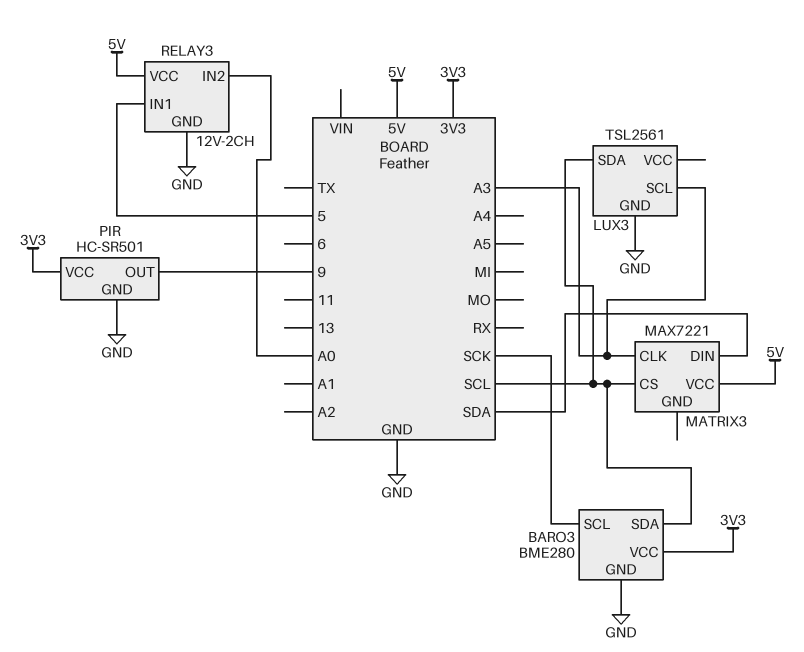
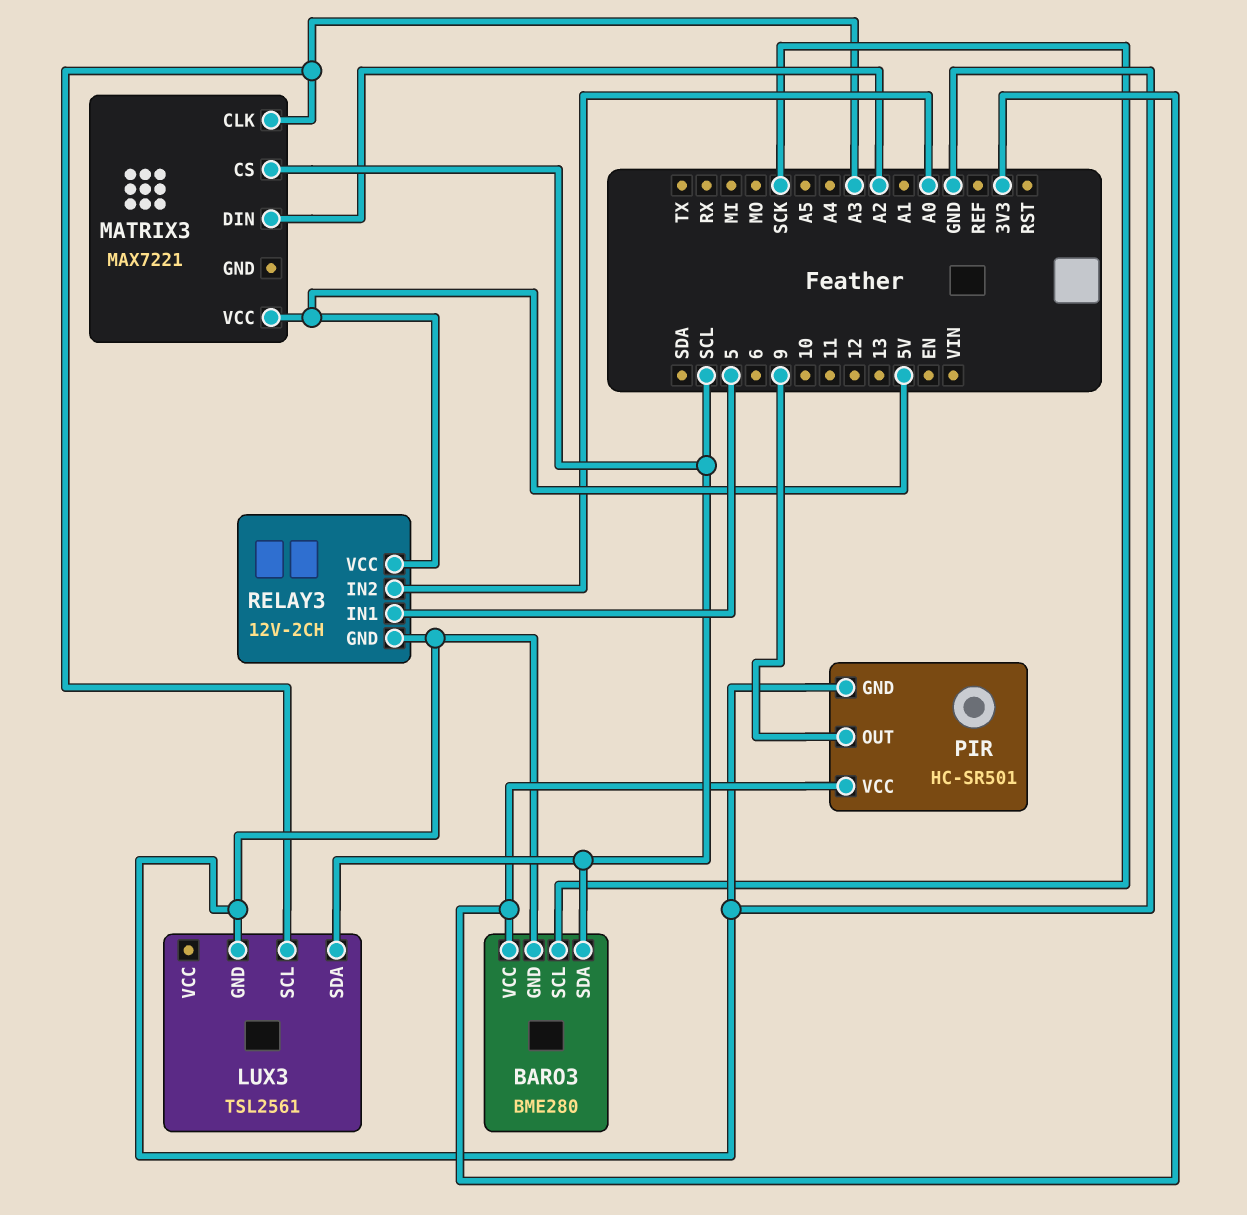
MATRIX3 pin DIN: SDA -> A2

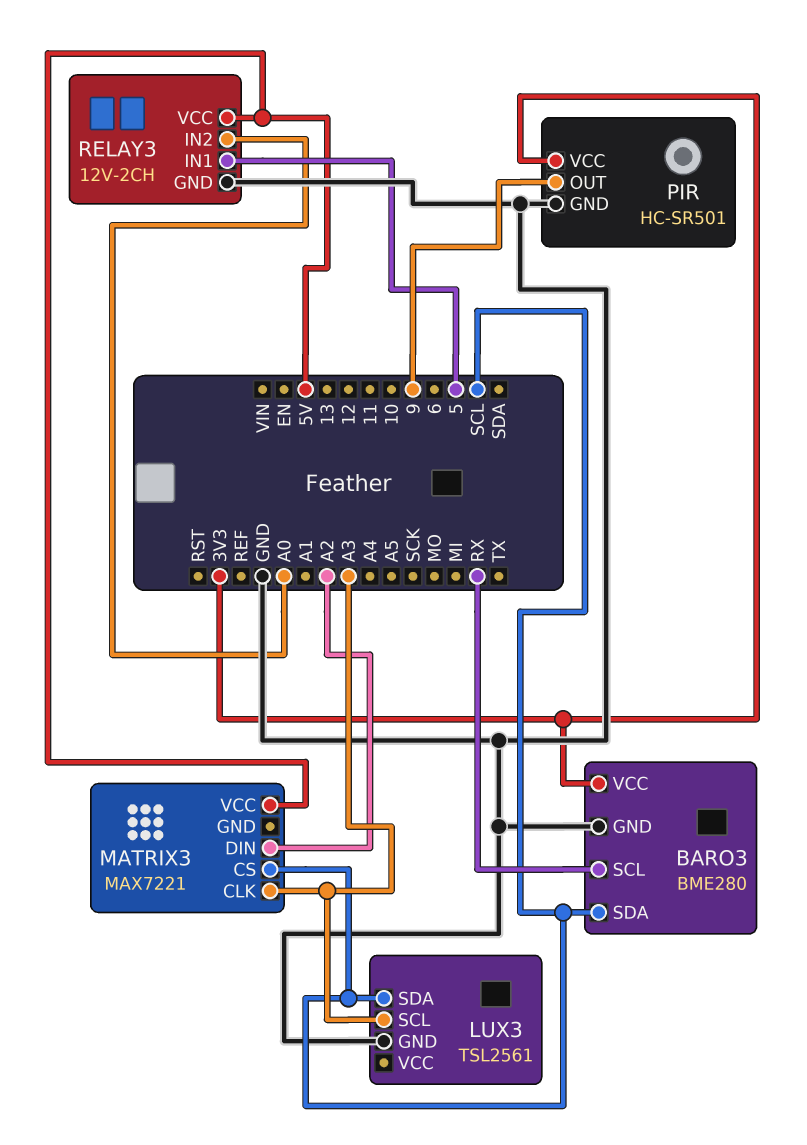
BARO3 pin SCL: SCK -> RX

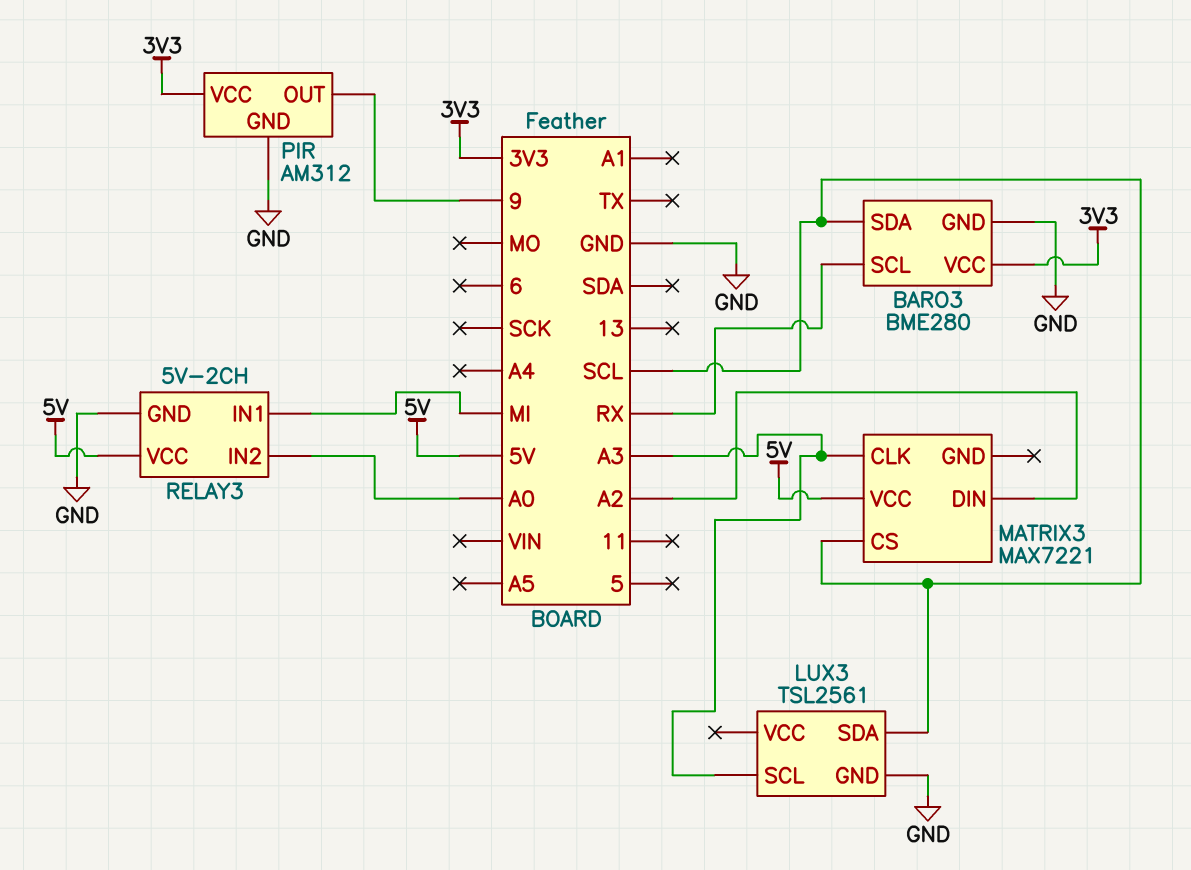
PIR: HC-SR501 -> AM312
RELAY3: 12V-2CH -> 5V-2CH
RELAY3 pin IN1: 5 -> MI

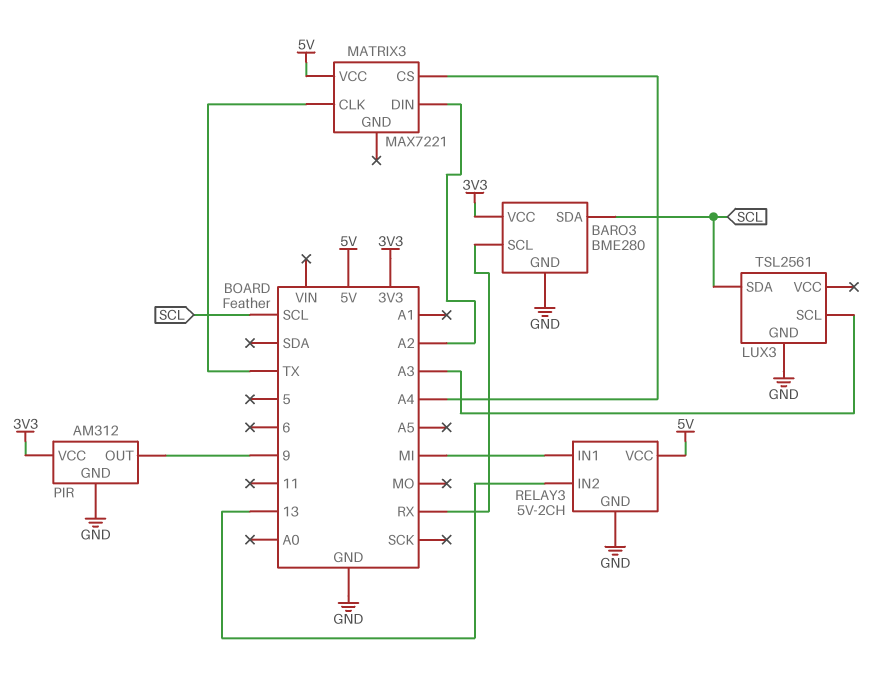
MATRIX3 pin CLK: A3 -> TX
MATRIX3 pin CS: SCL -> A4
RELAY3 pin IN2: A0 -> 13

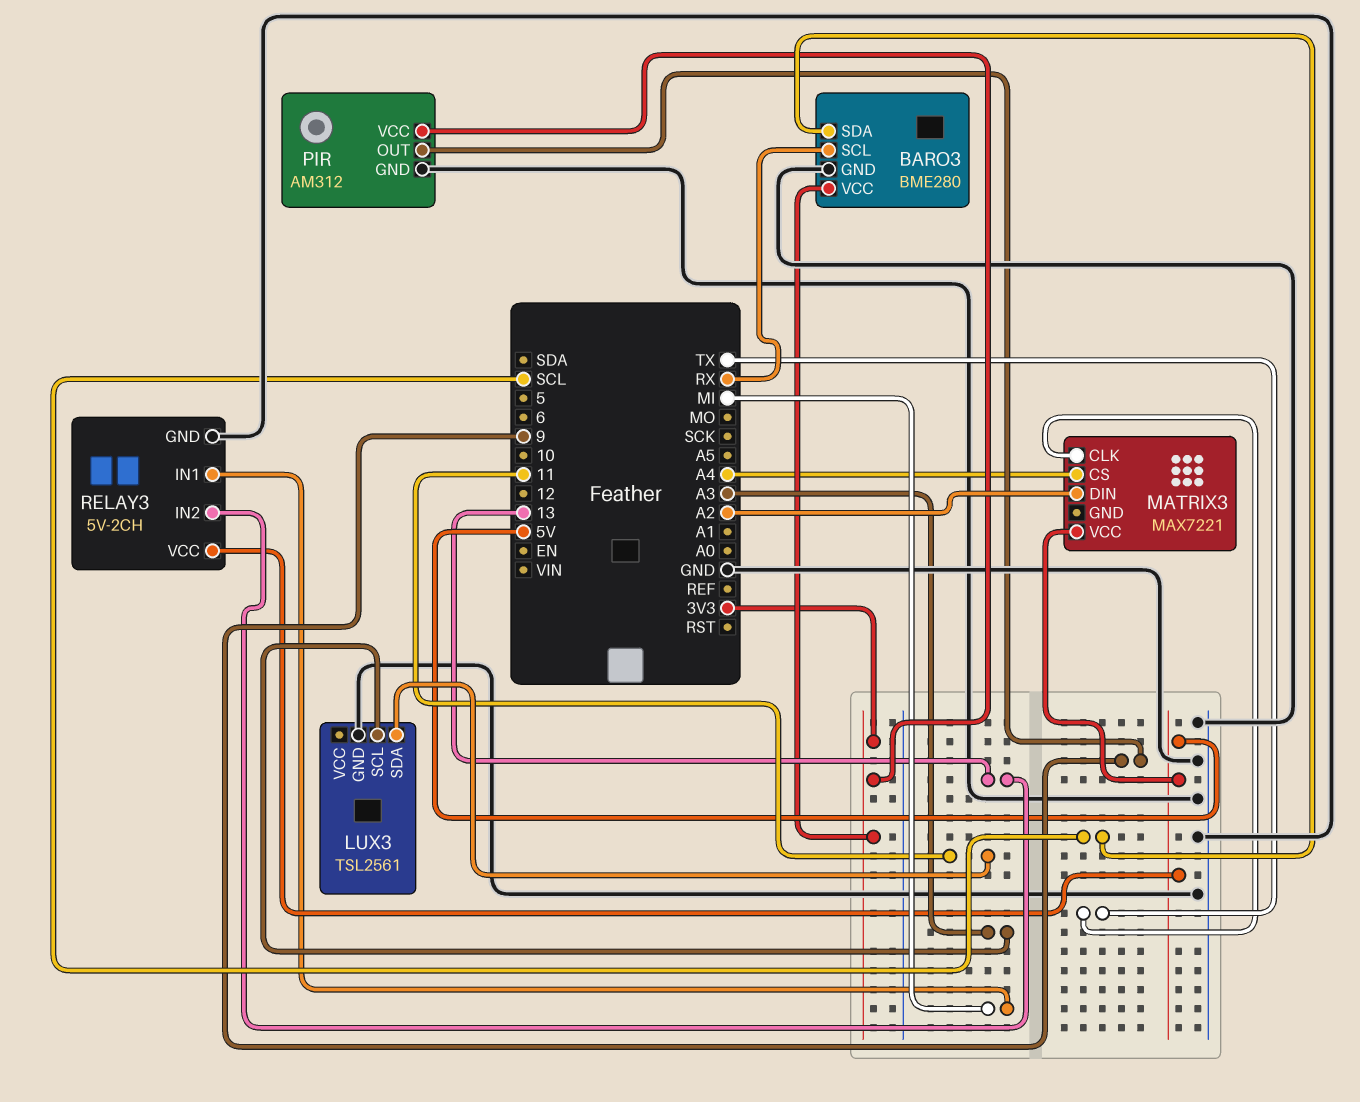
LUX3 pin SDA: SCL -> 11

